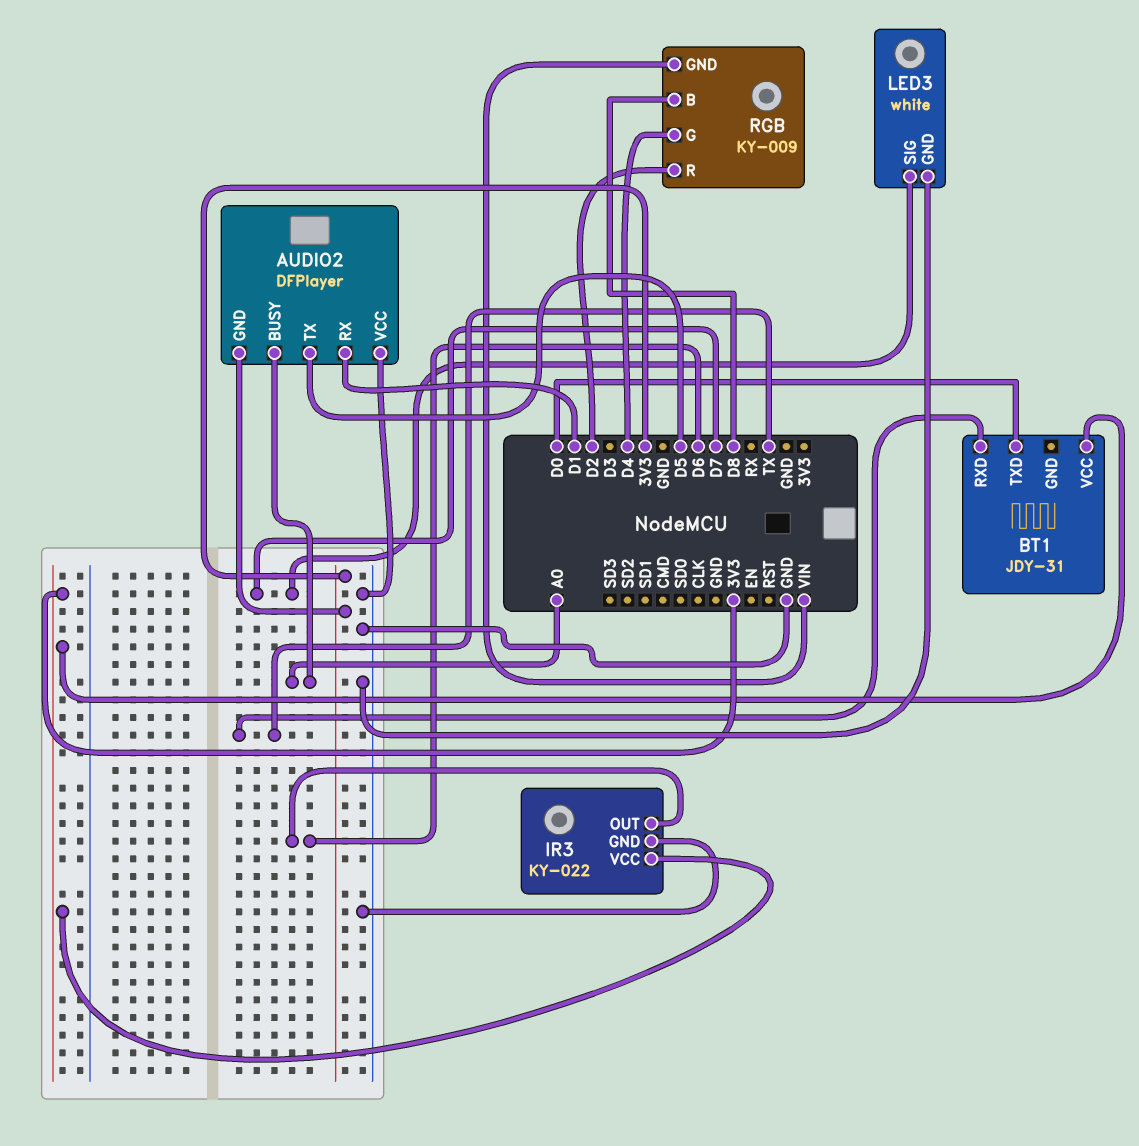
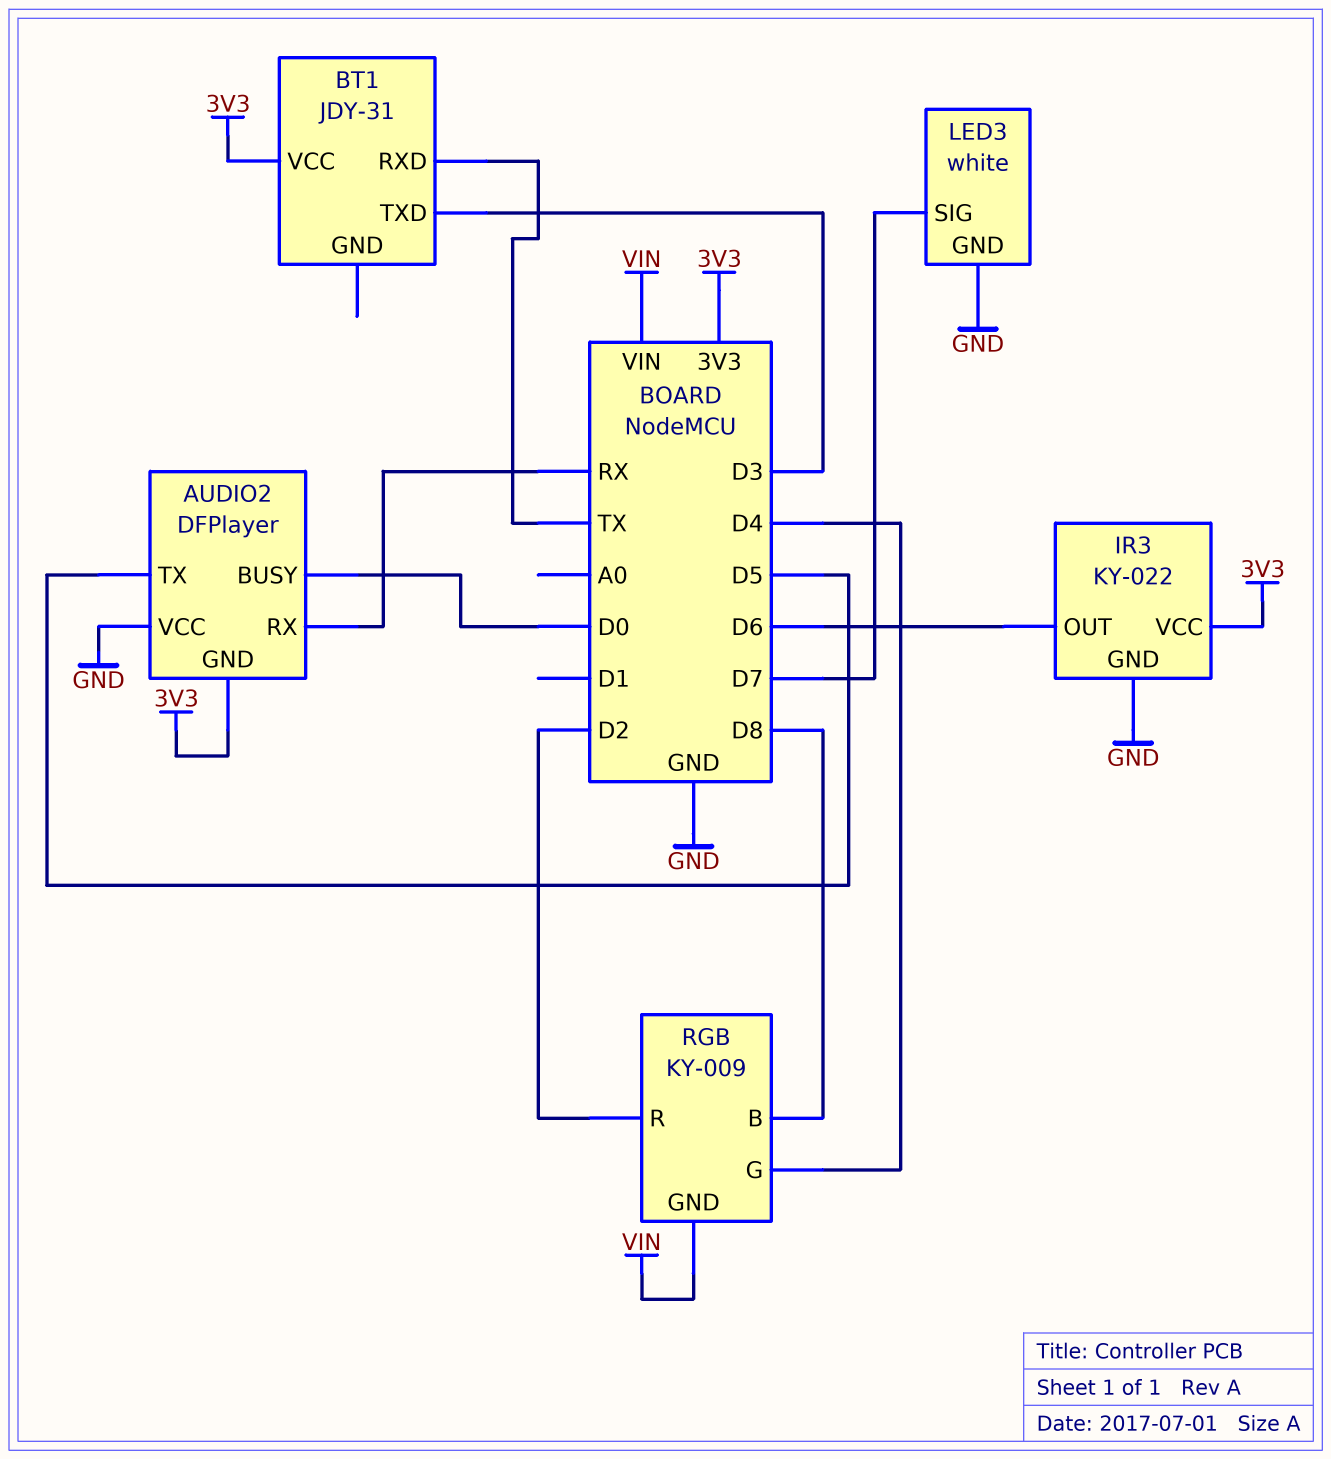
AUDIO2 pin BUSY: A0 -> D0
AUDIO2 pin RX: D1 -> RX
BT1 pin TXD: D0 -> D3

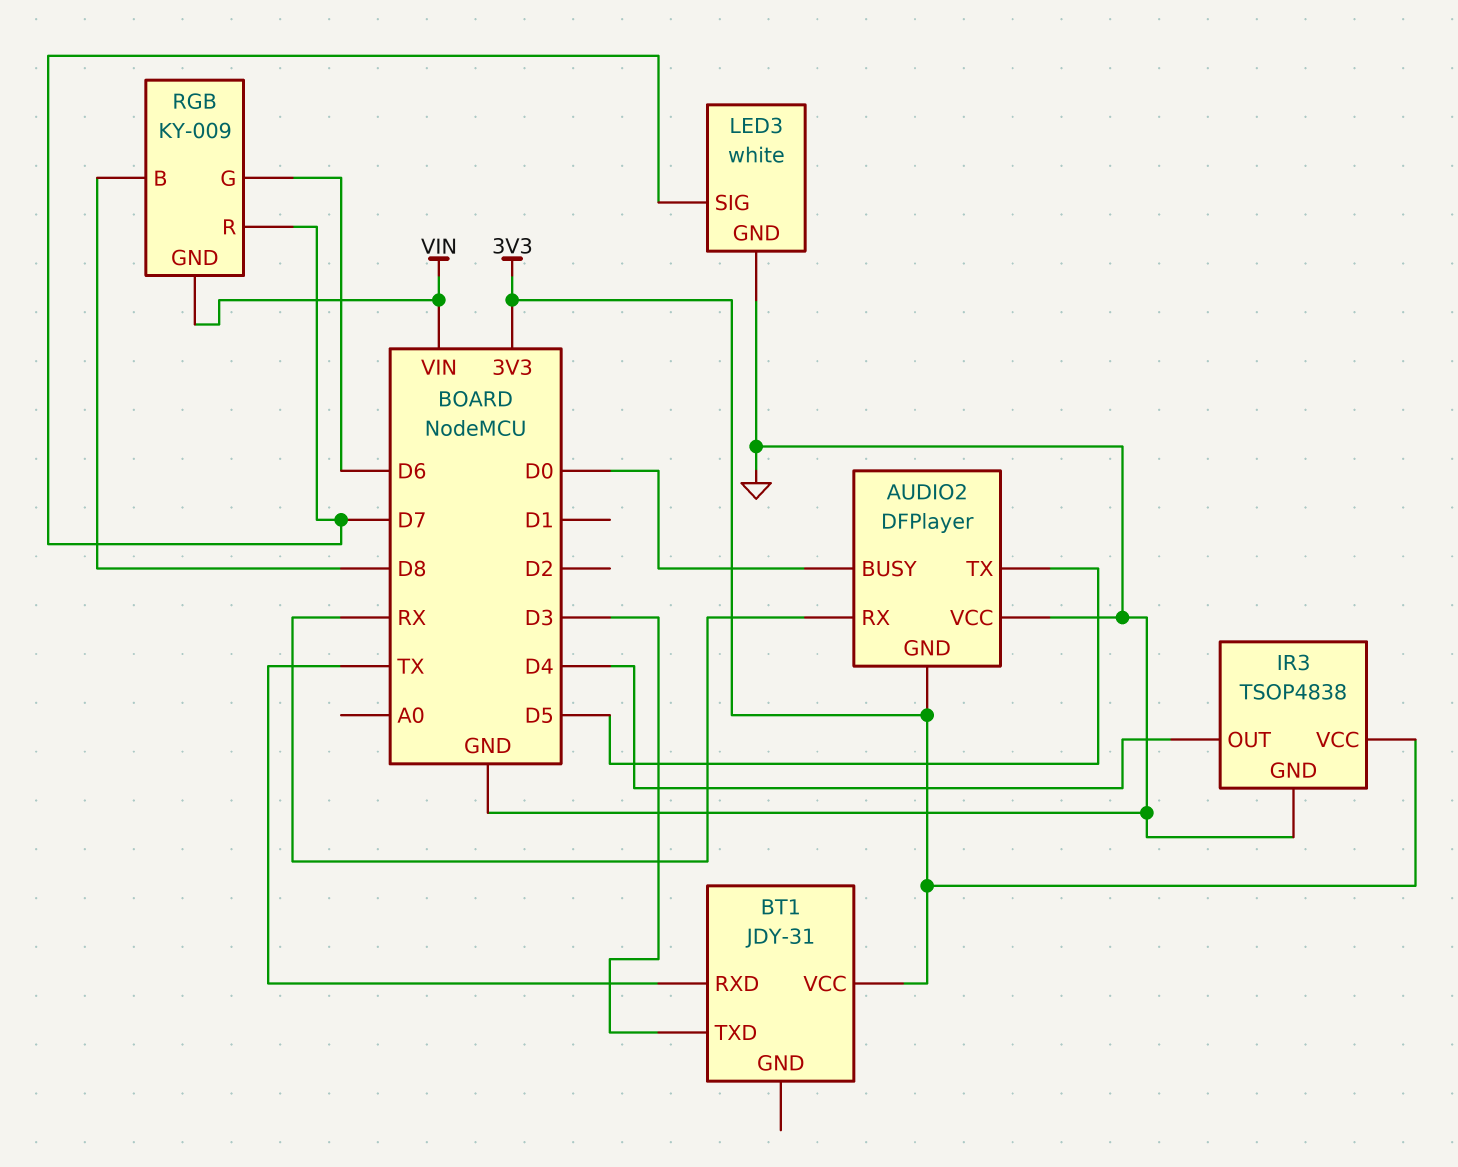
IR3: KY-022 -> TSOP4838
IR3 pin OUT: D6 -> D4
RGB pin G: D4 -> D6
RGB pin R: D2 -> D7

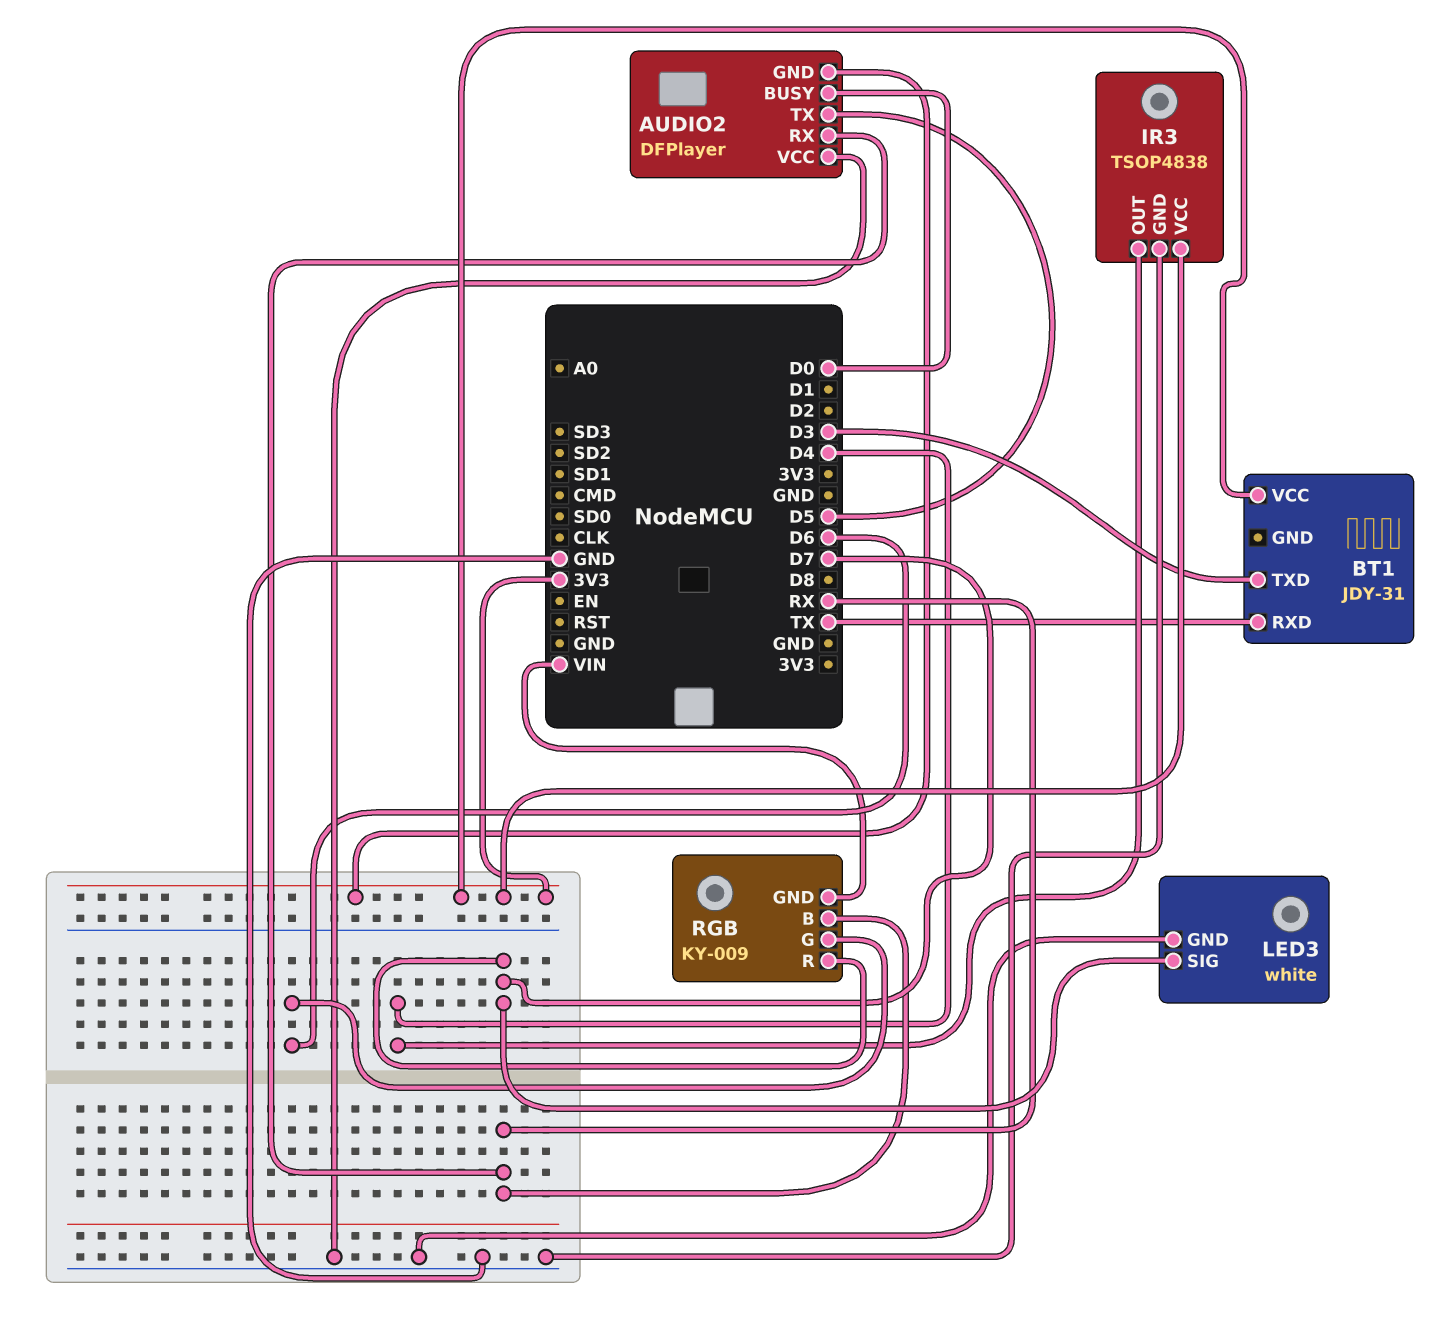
RGB pin B: D8 -> RX

